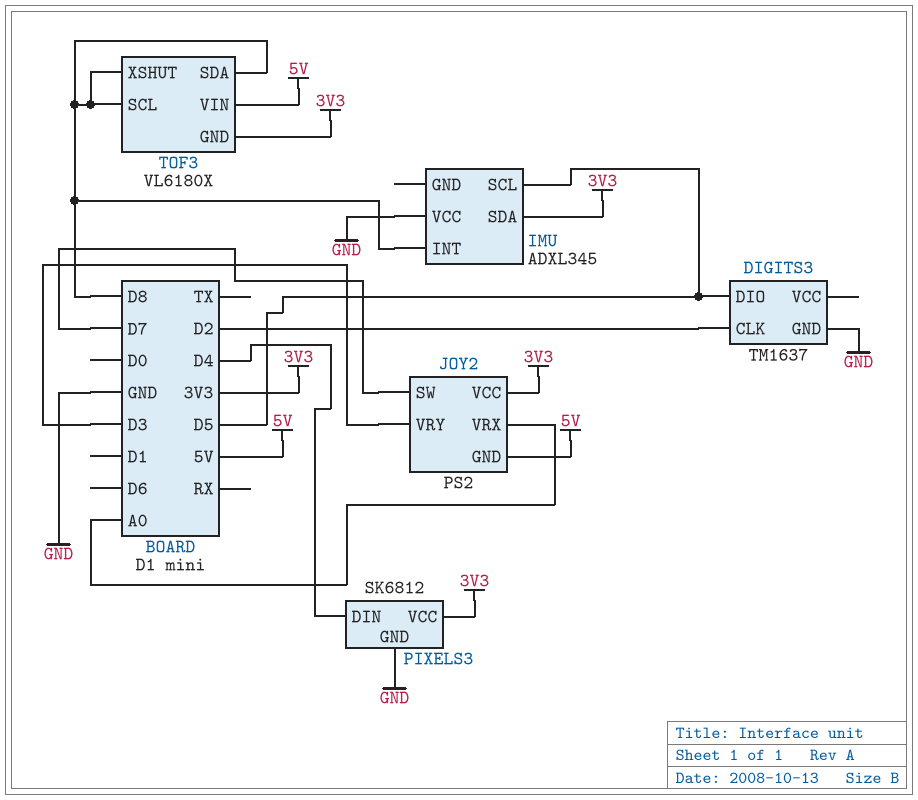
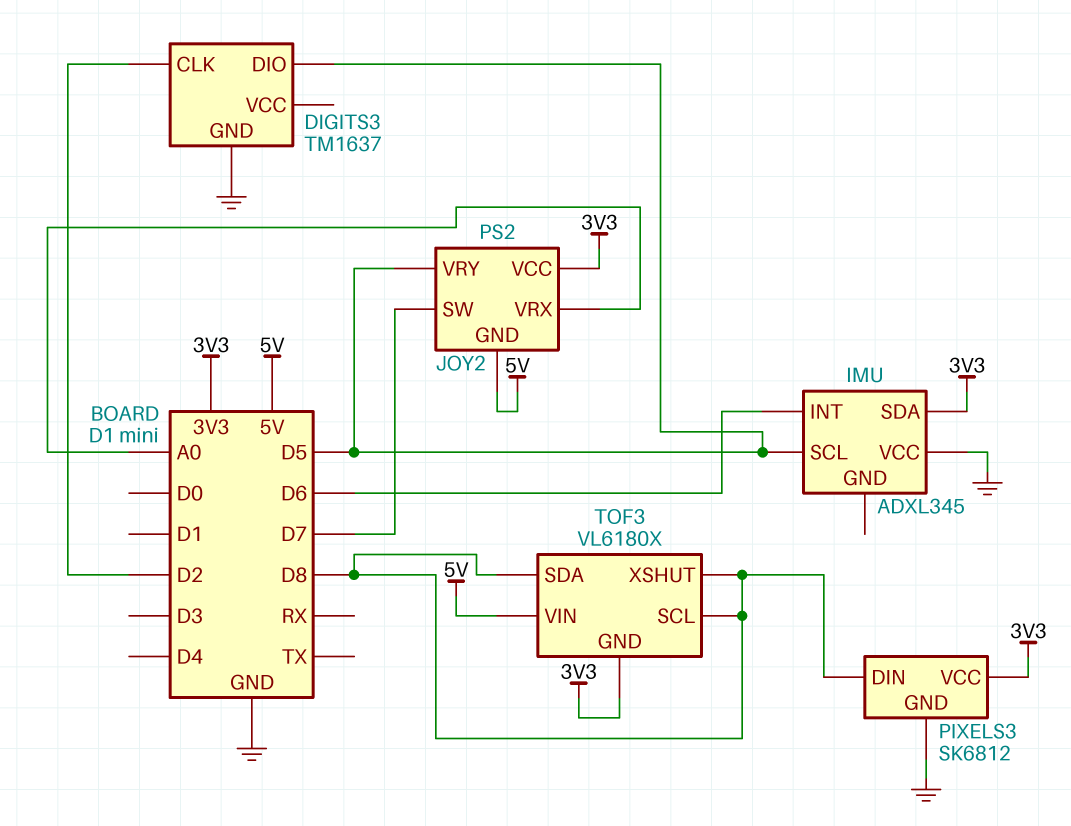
IMU pin INT: D8 -> D6
JOY2 pin VRY: D3 -> D5
PIXELS3 pin DIN: D4 -> D8

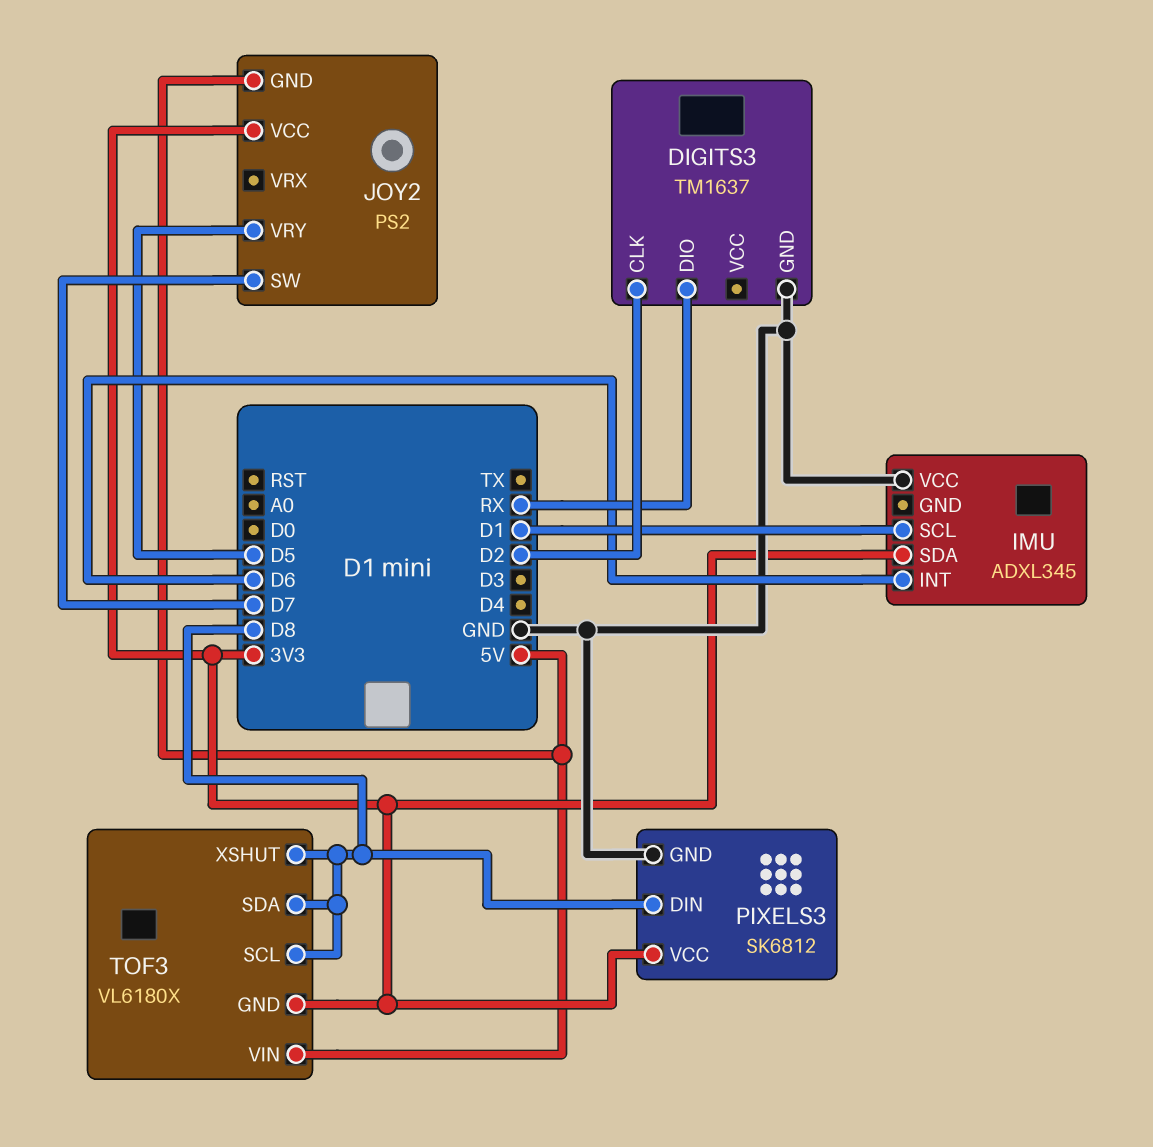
DIGITS3 pin DIO: D5 -> RX
IMU pin SCL: D5 -> D1
JOY2 pin VRX: A0 -> none

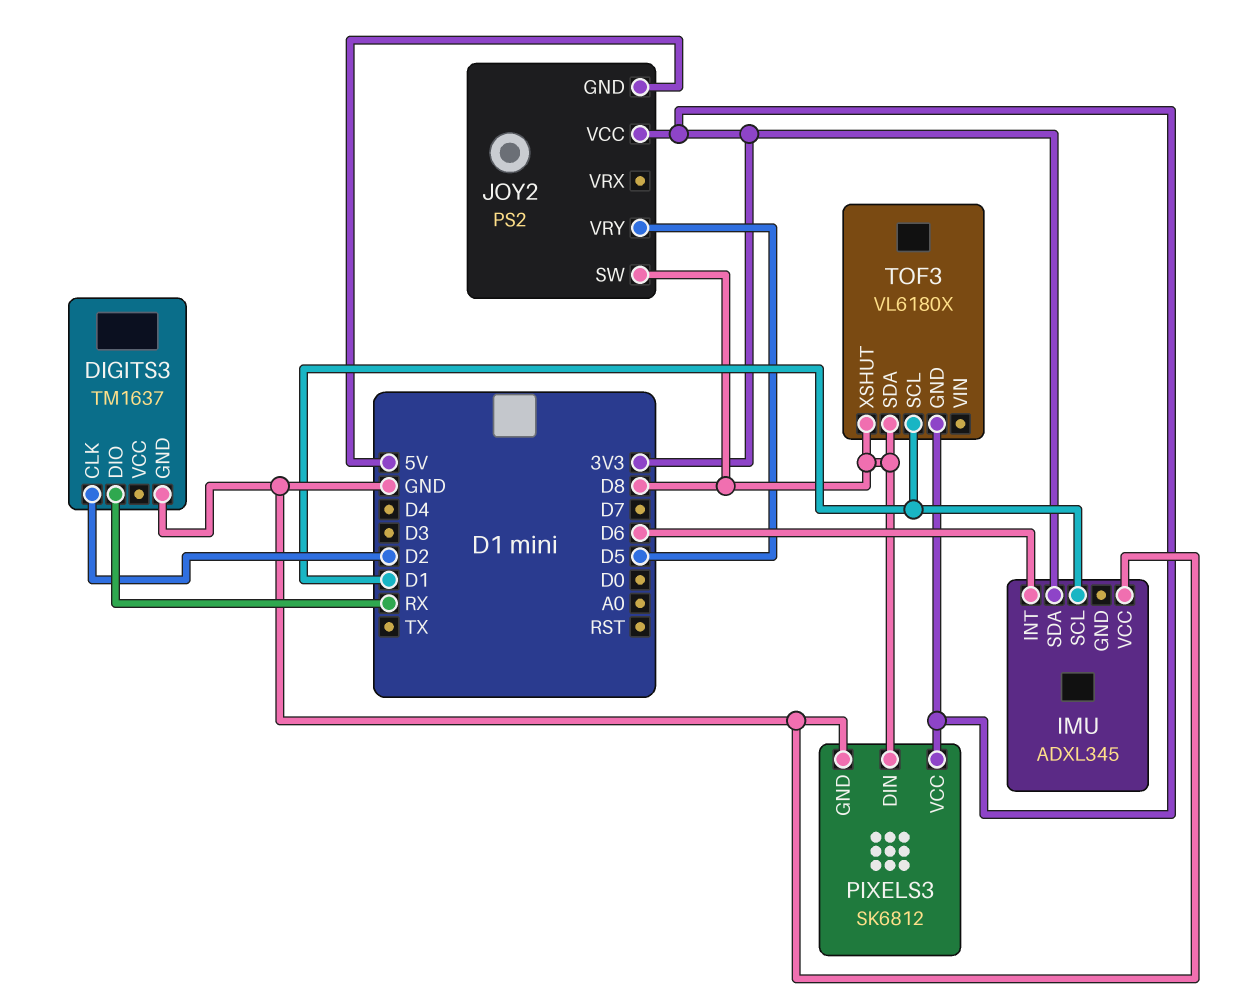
JOY2 pin SW: D7 -> D8
TOF3 pin SCL: D8 -> D1
TOF3 pin VIN: 5V -> none

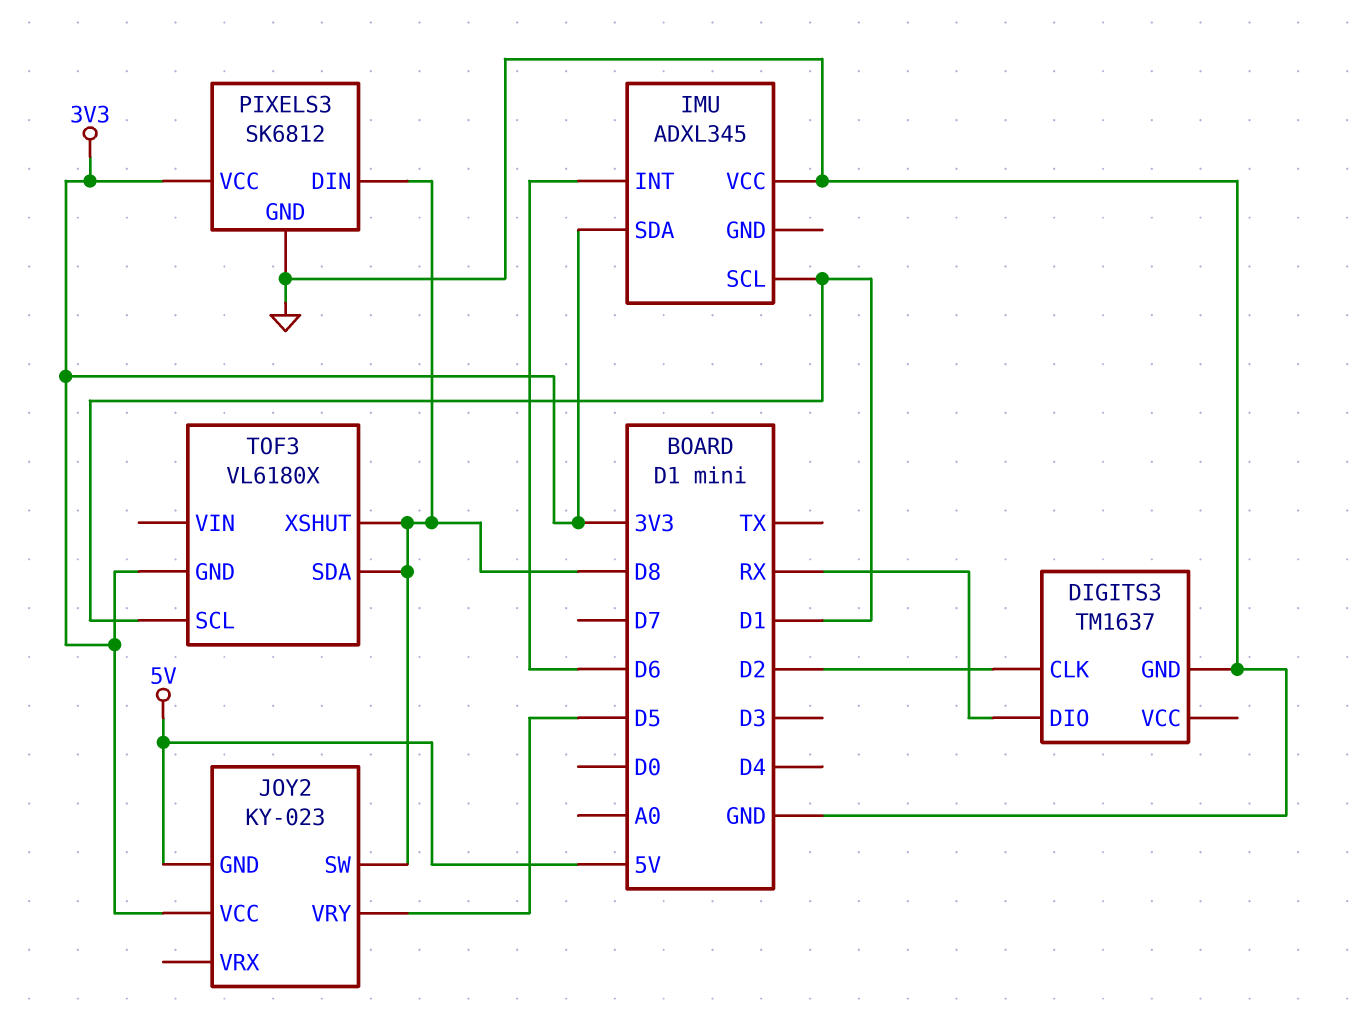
JOY2: PS2 -> KY-023

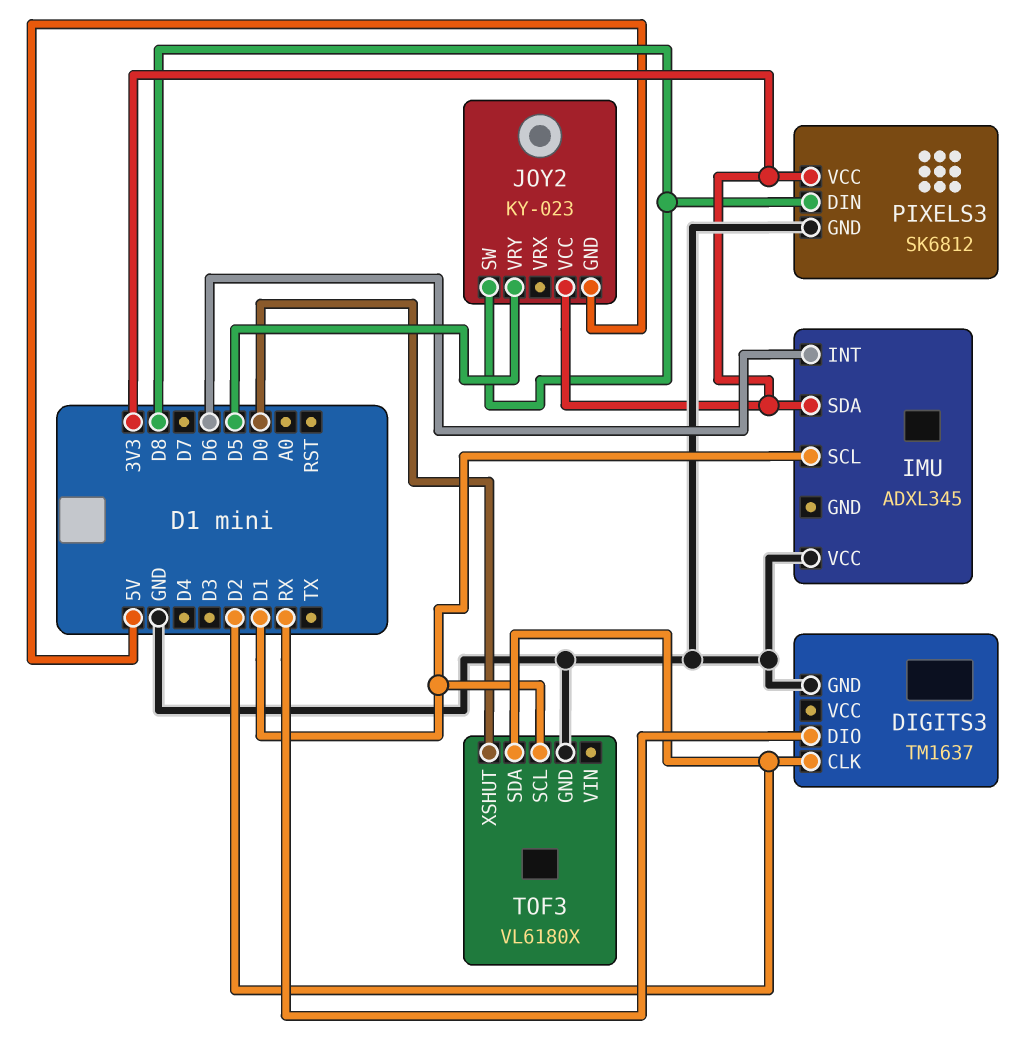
TOF3 pin GND: 3V3 -> GND
TOF3 pin SDA: D8 -> D2
TOF3 pin XSHUT: D8 -> D0

